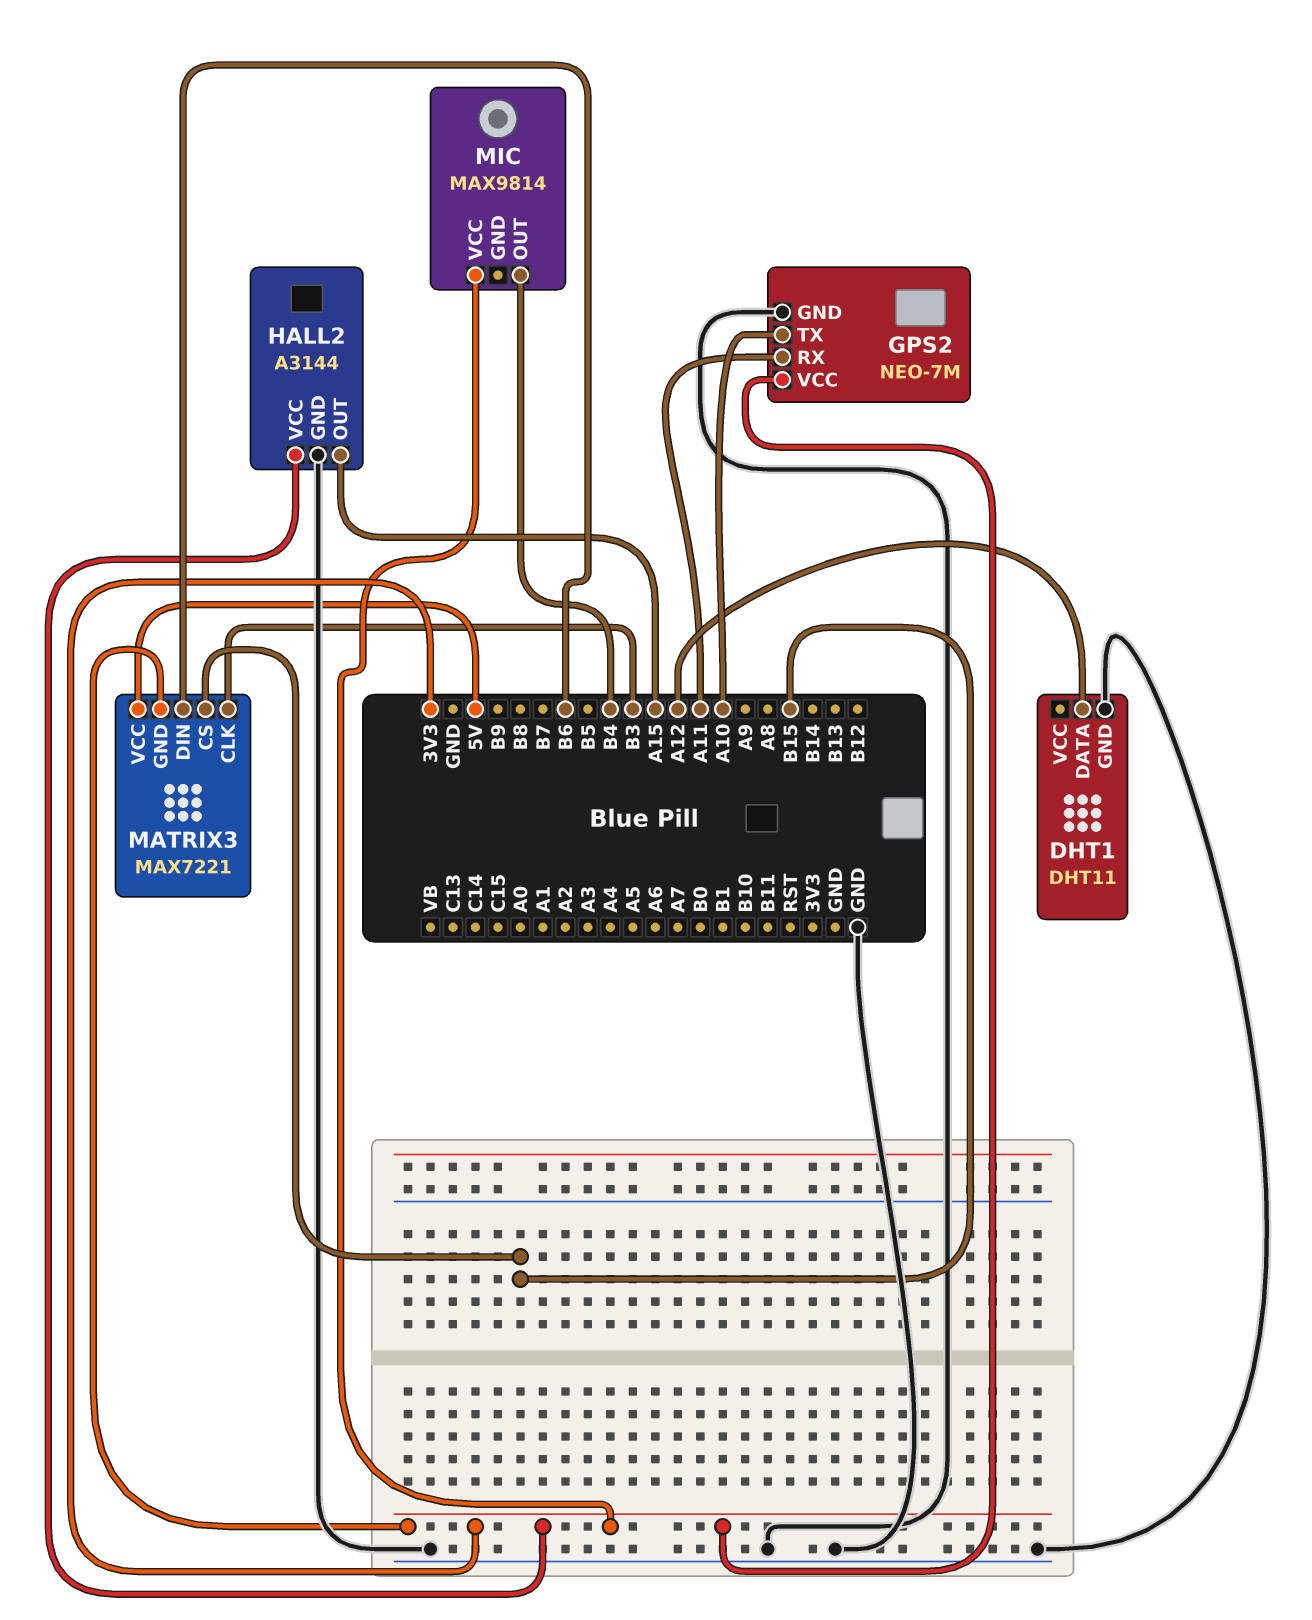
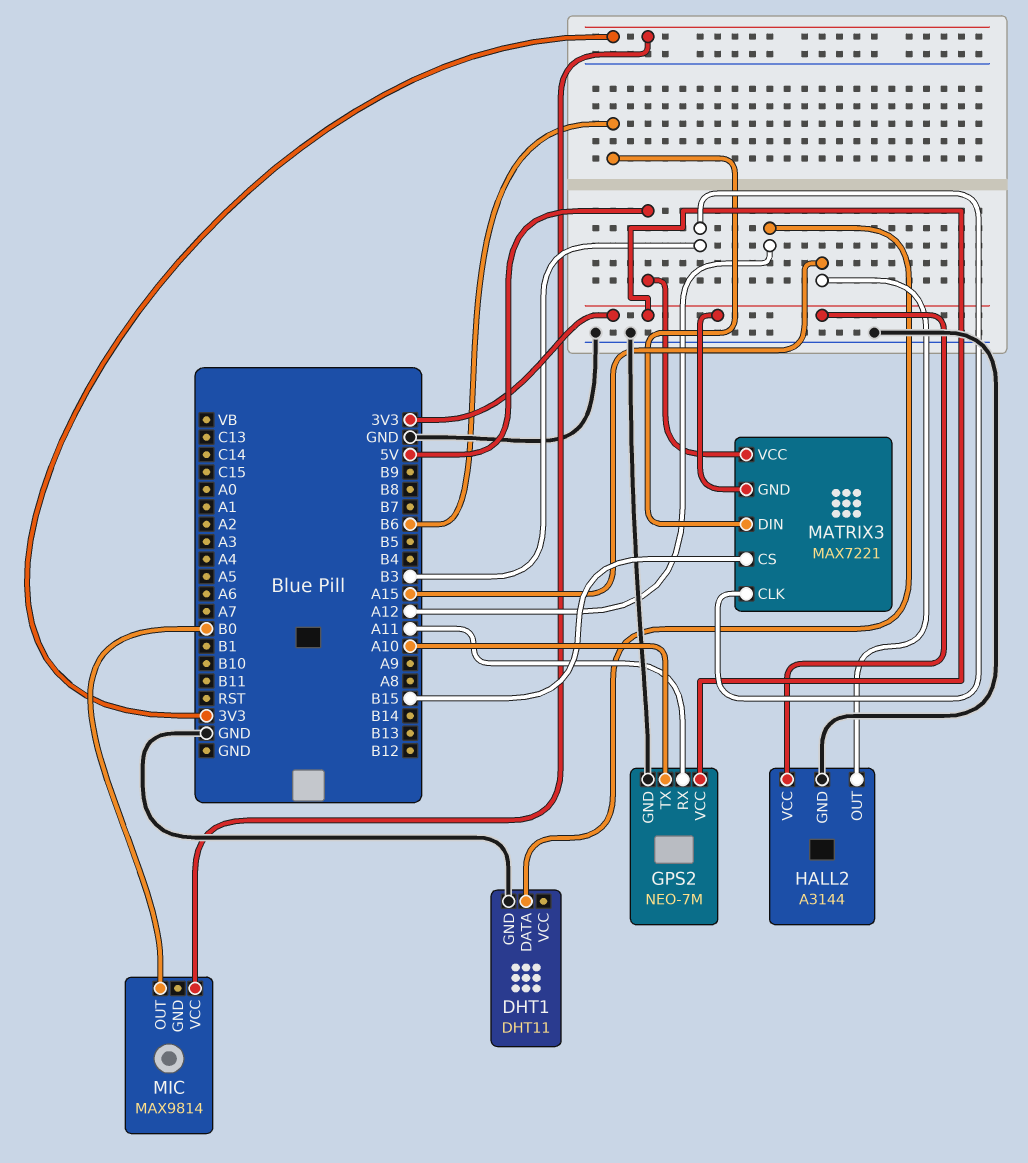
MIC pin OUT: B4 -> B0

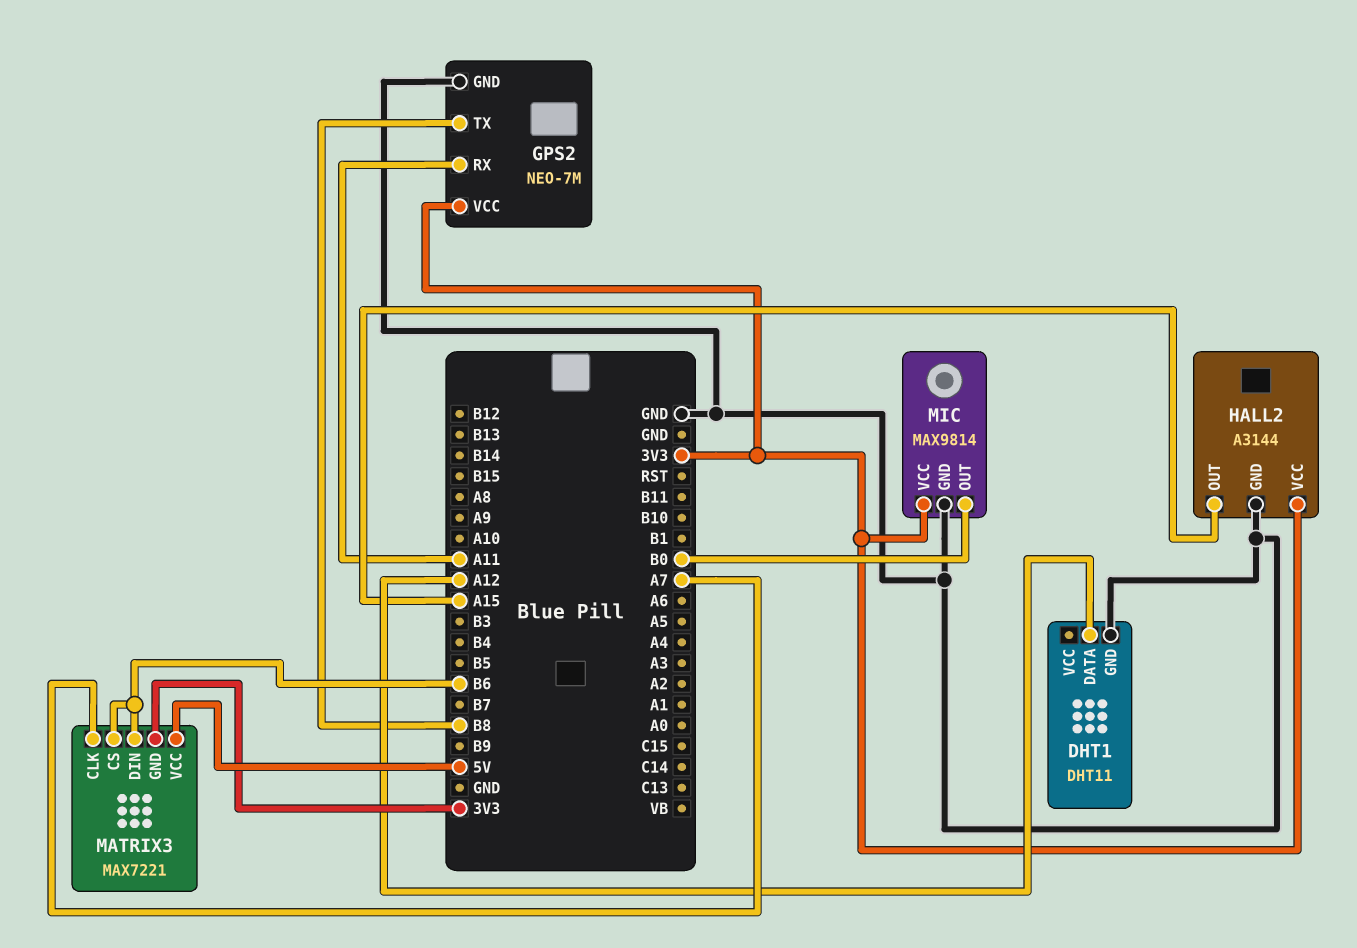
GPS2 pin TX: A10 -> B8
MATRIX3 pin CLK: B3 -> A7
MATRIX3 pin CS: B15 -> B6
MIC pin GND: none -> GND

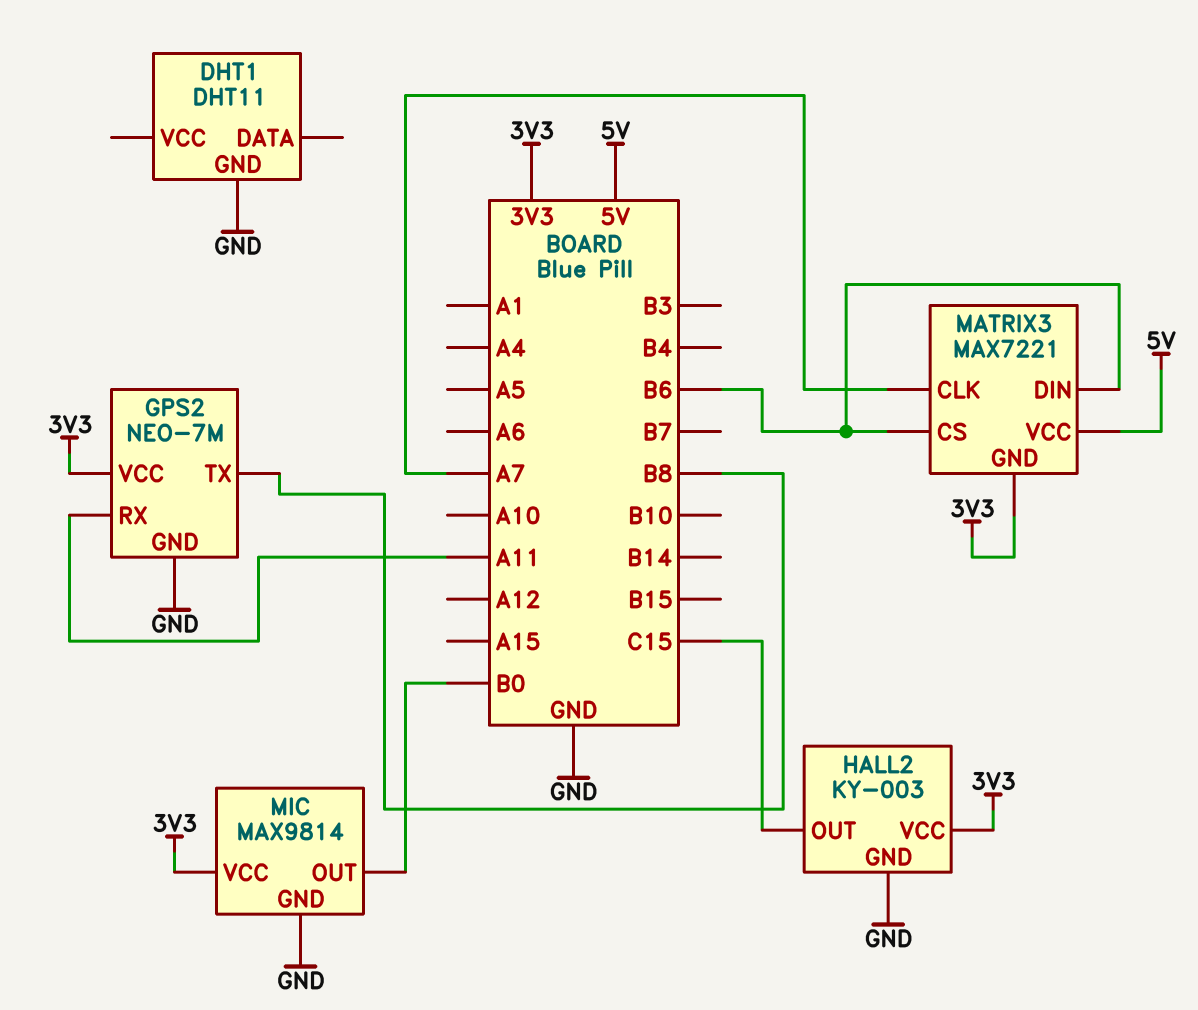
DHT1 pin DATA: A12 -> none
HALL2: A3144 -> KY-003
HALL2 pin OUT: A15 -> C15

